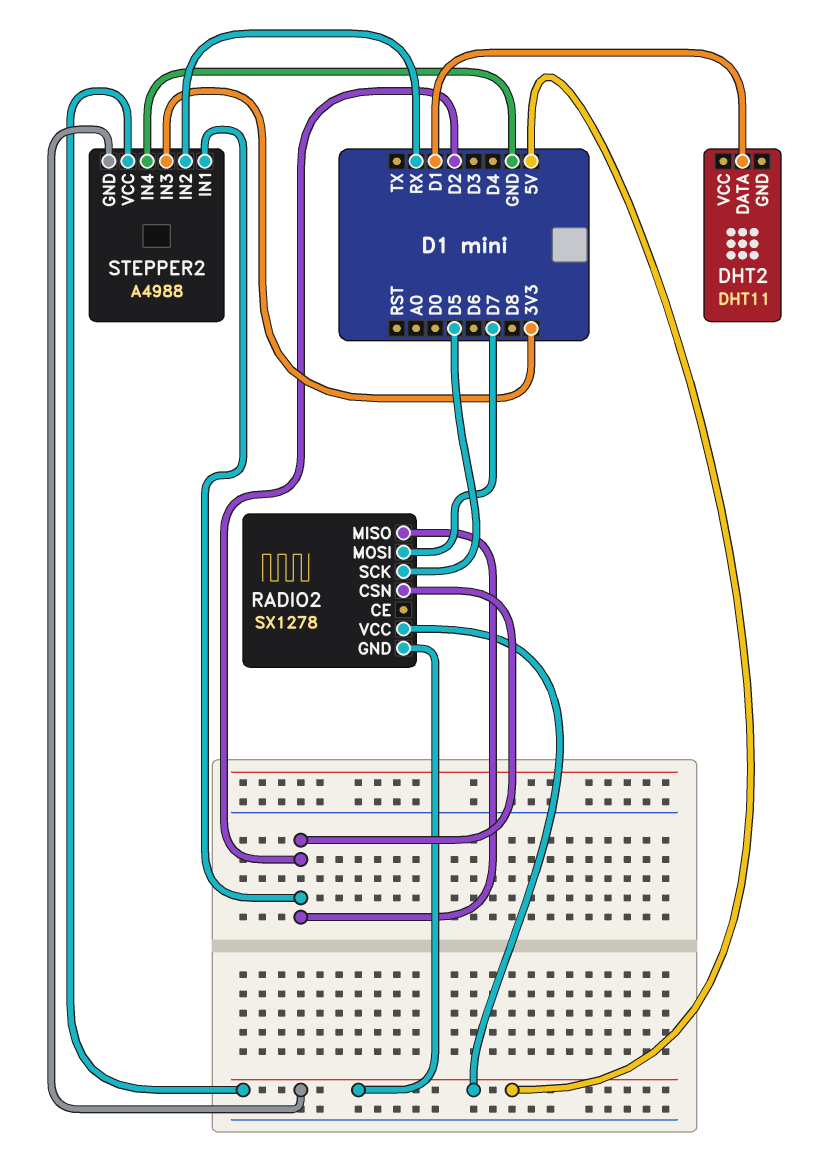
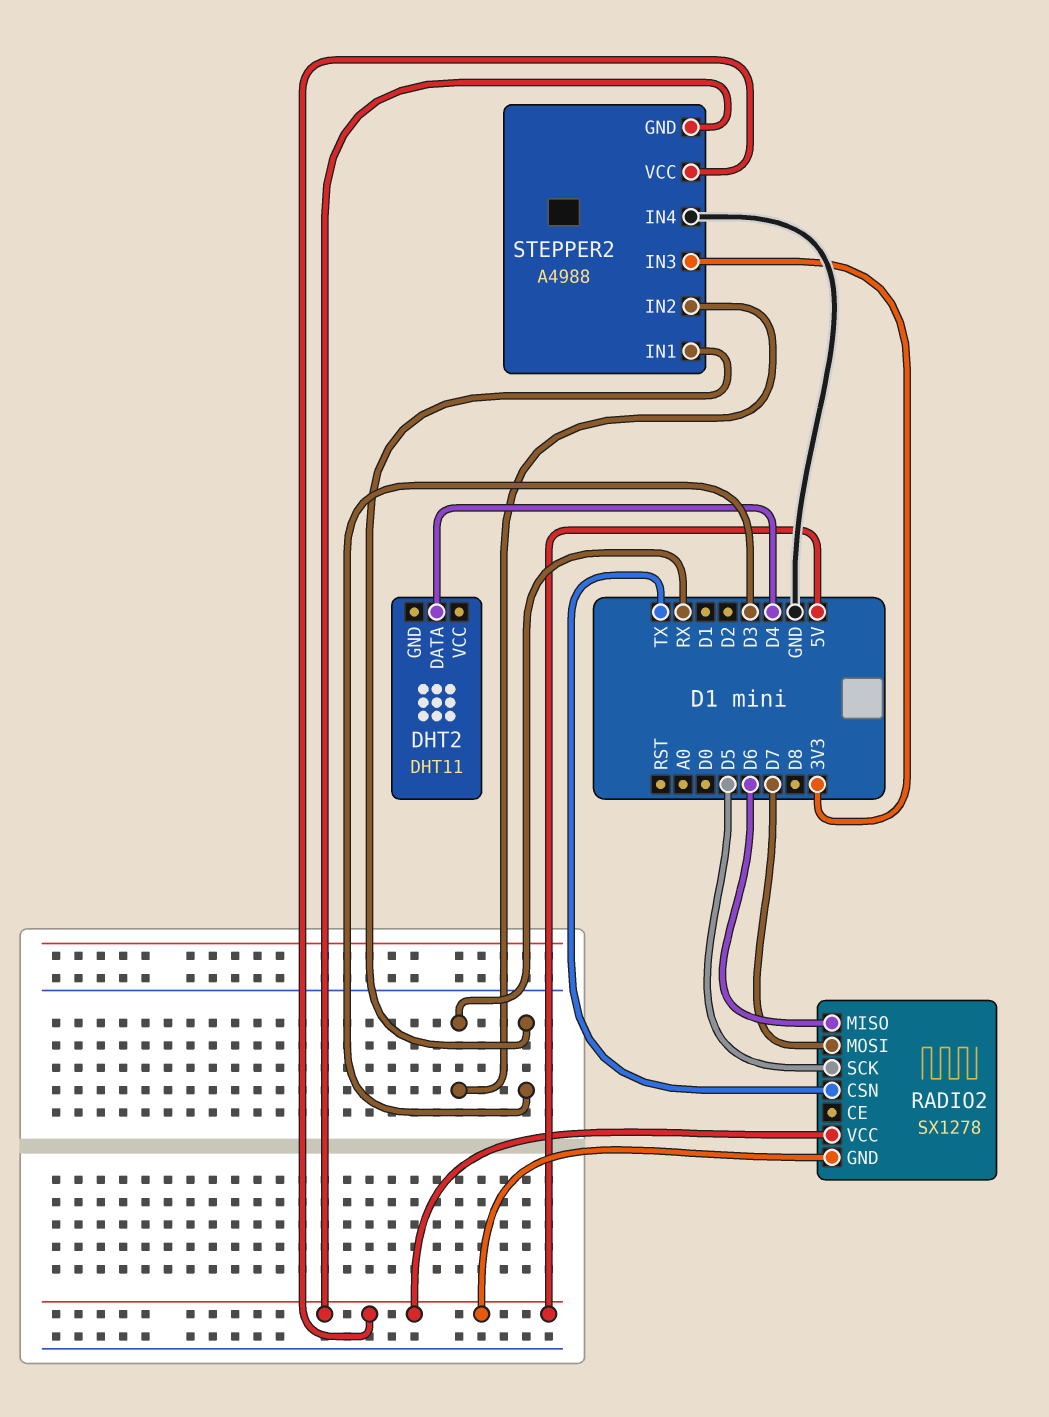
DHT2 pin DATA: D1 -> D4
RADIO2 pin CSN: D2 -> TX
RADIO2 pin MISO: D2 -> D6
STEPPER2 pin IN1: D2 -> D3

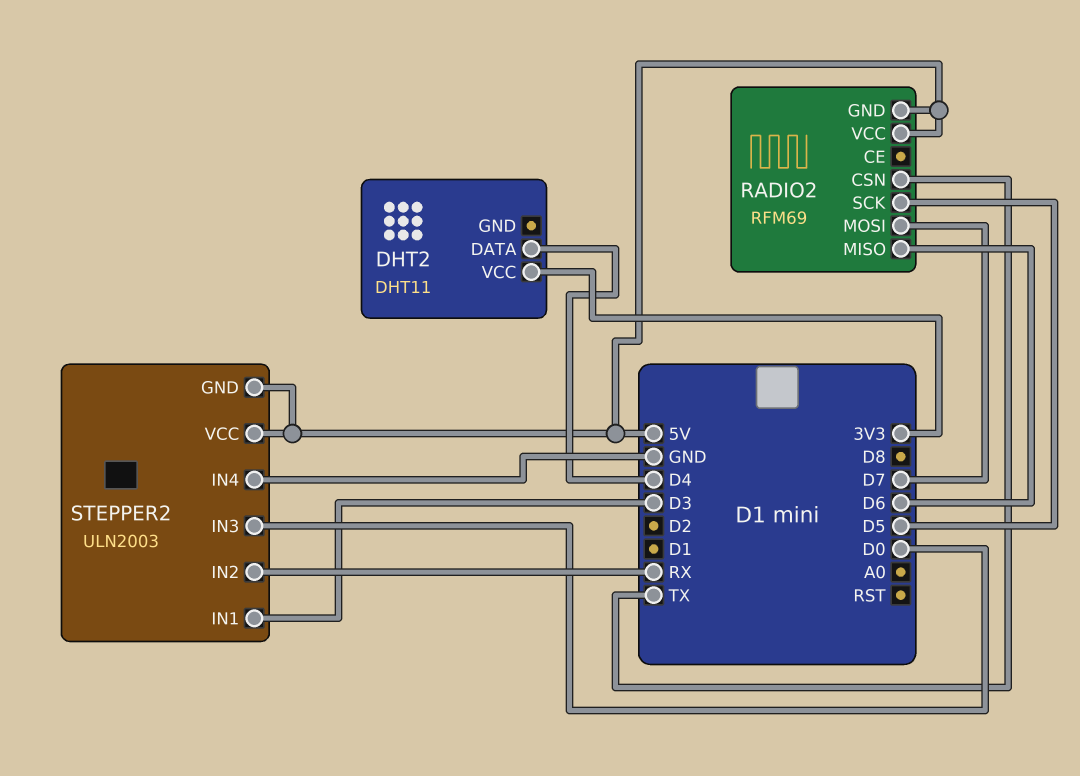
DHT2 pin VCC: none -> 3V3
RADIO2: SX1278 -> RFM69
STEPPER2: A4988 -> ULN2003
STEPPER2 pin IN3: 3V3 -> D0

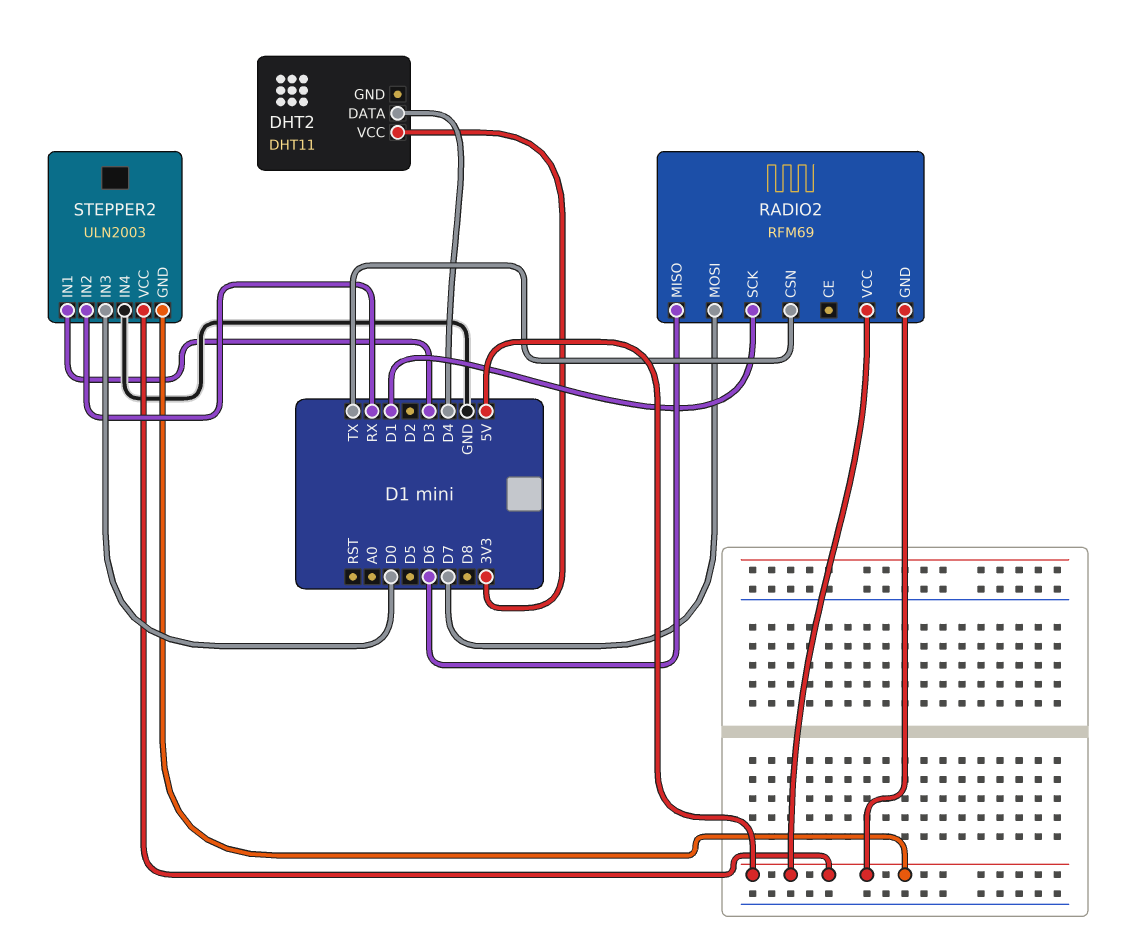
RADIO2 pin SCK: D5 -> D1

